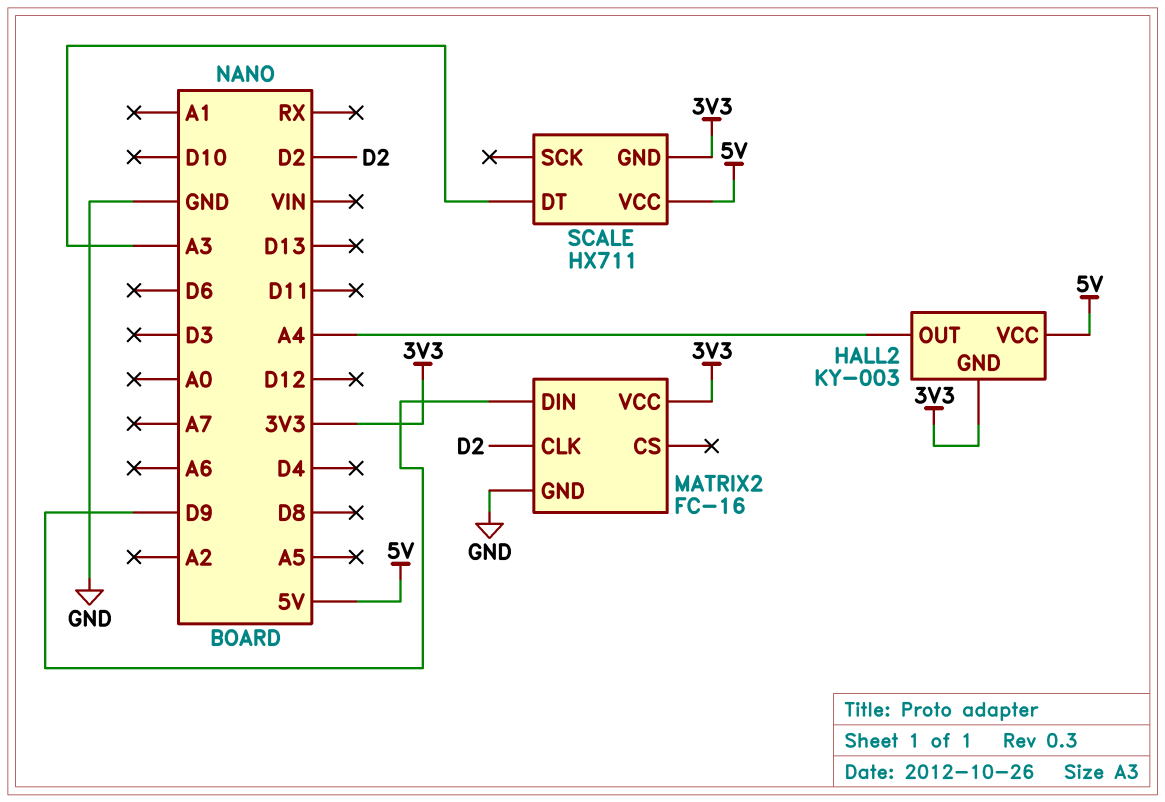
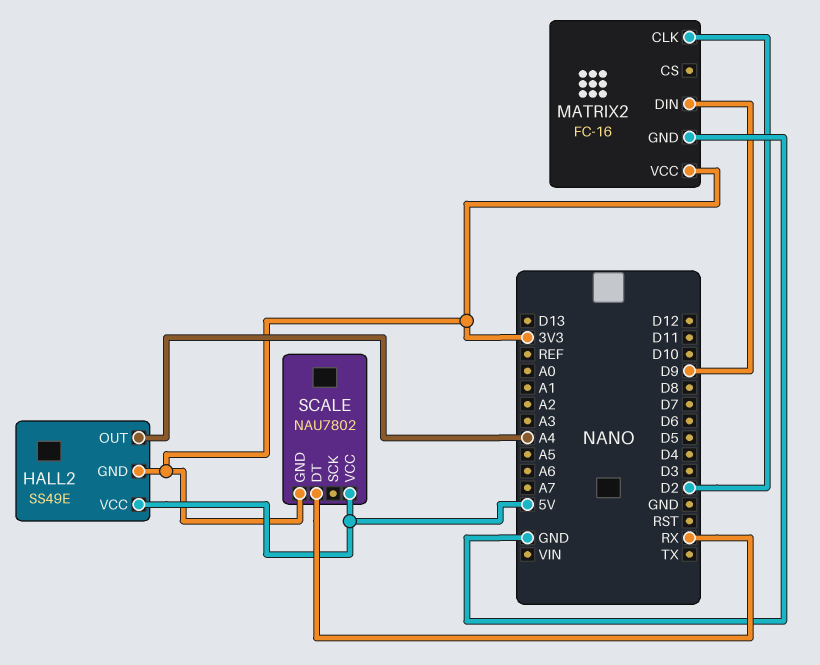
HALL2: KY-003 -> SS49E
SCALE: HX711 -> NAU7802
SCALE pin DT: A3 -> RX

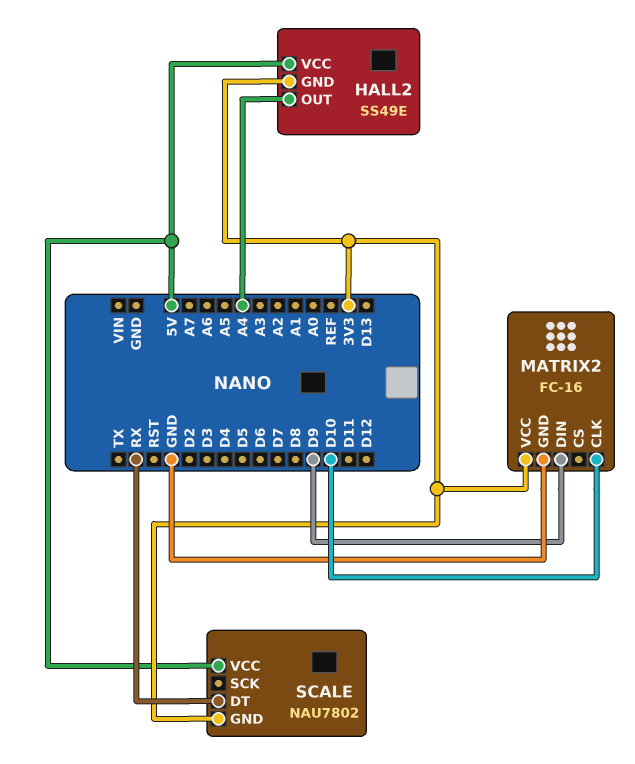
MATRIX2 pin CLK: D2 -> D10

